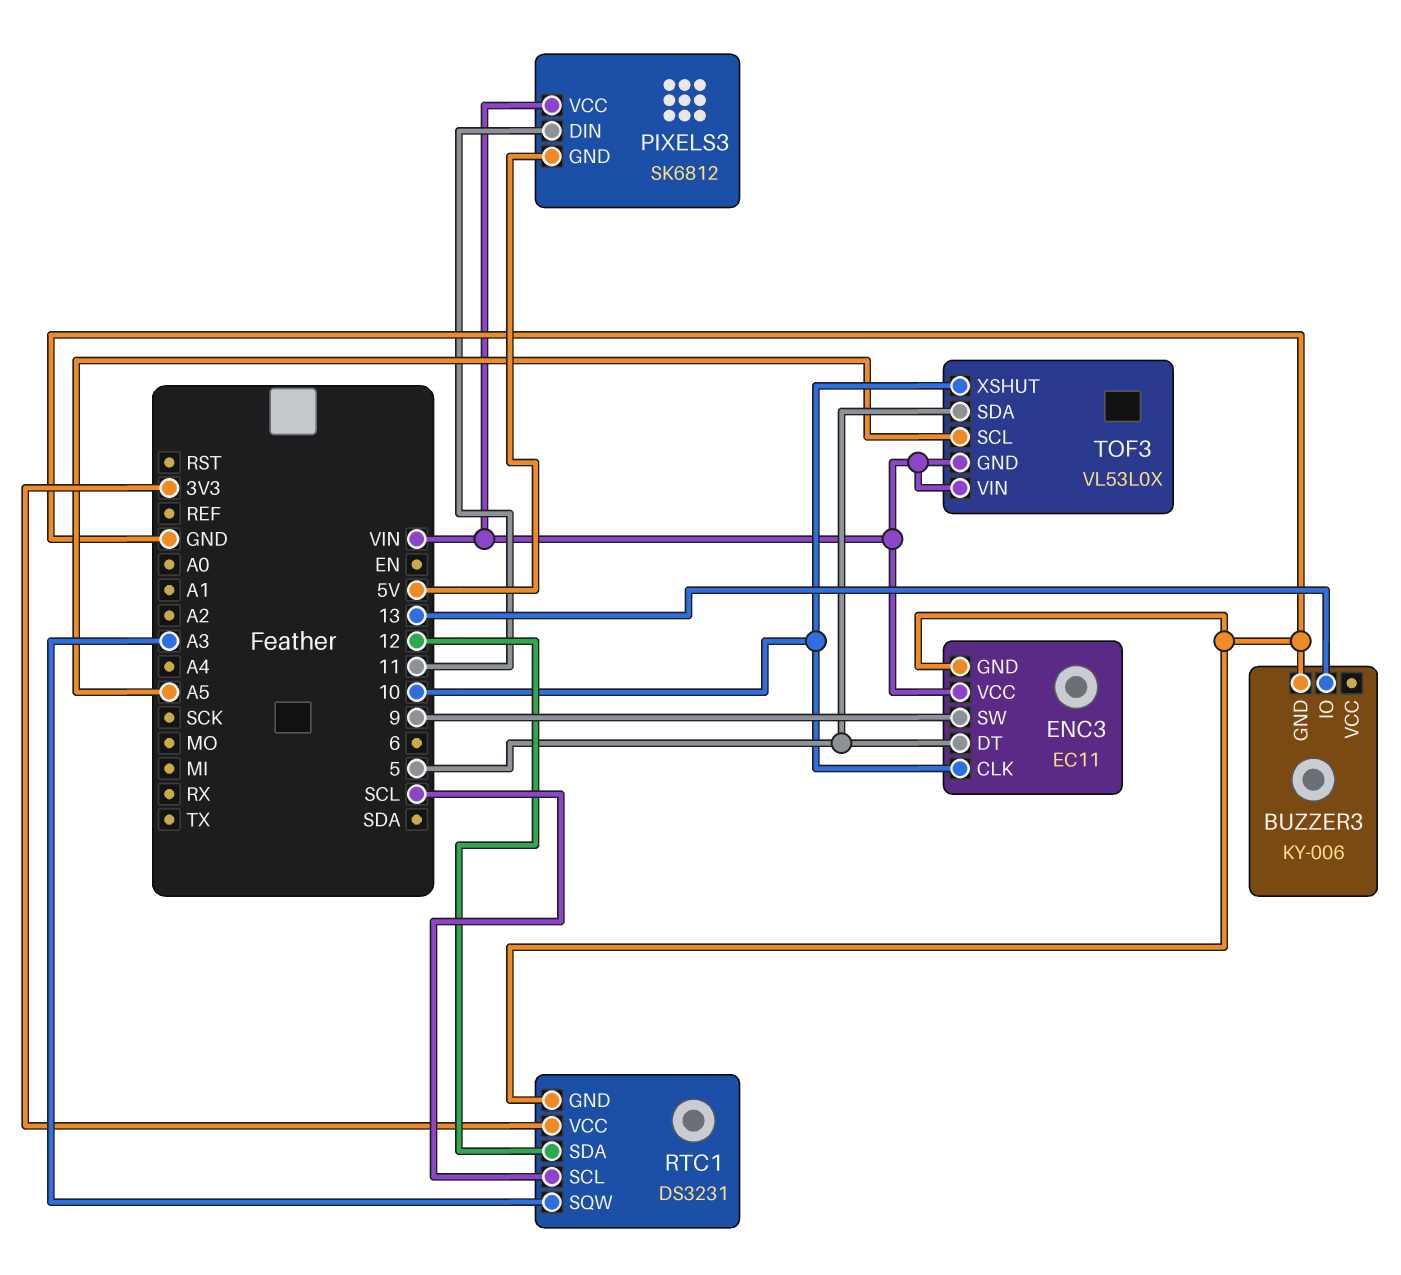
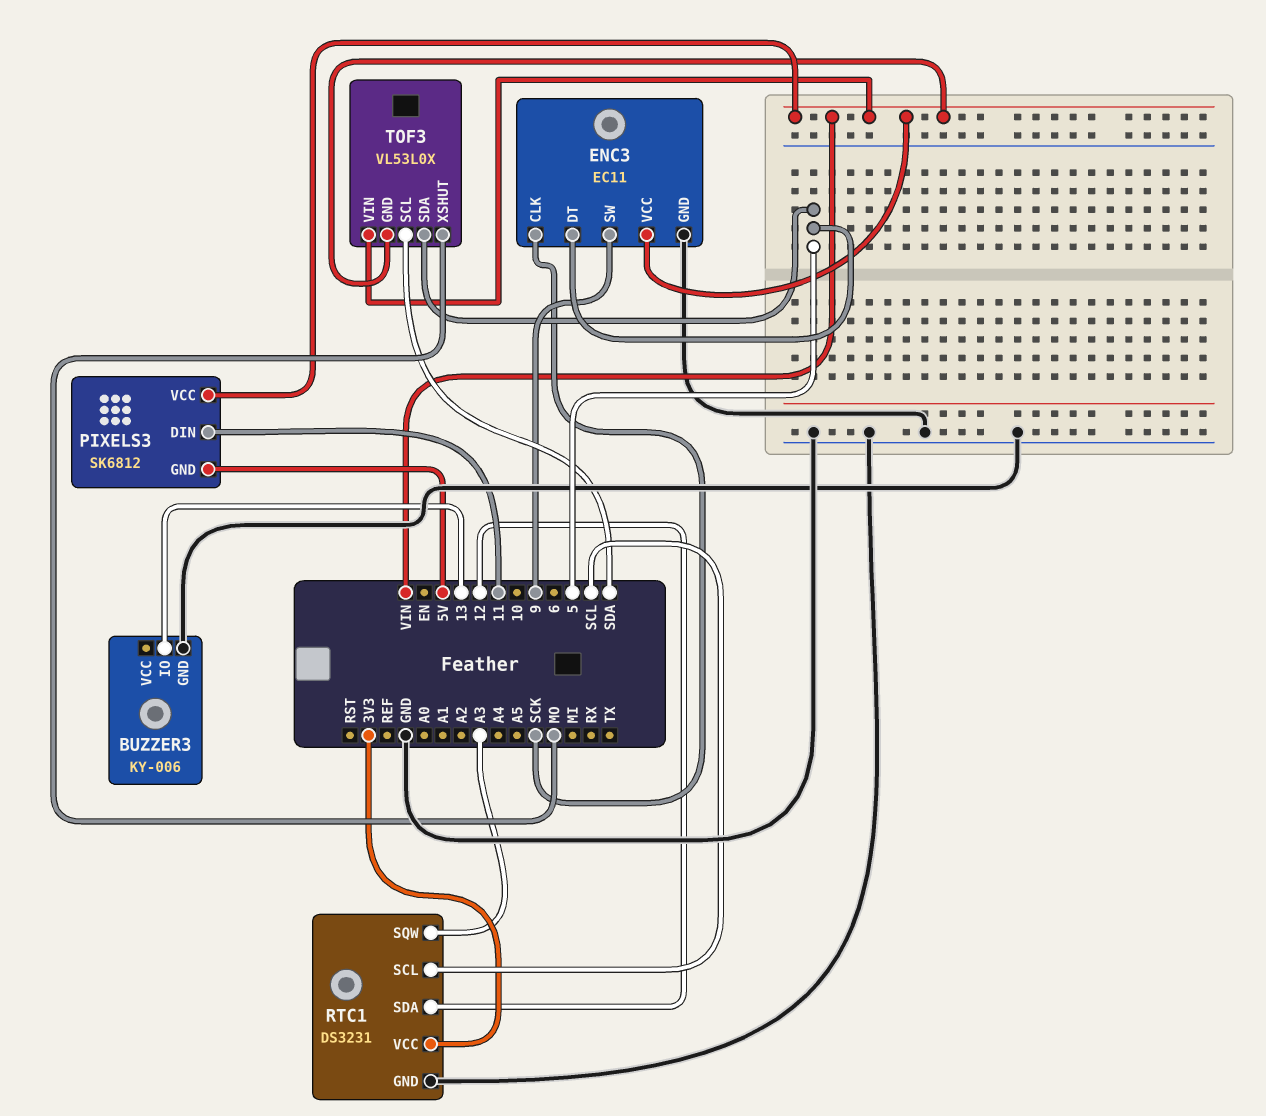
ENC3 pin CLK: 10 -> SCK
TOF3 pin SCL: A5 -> SDA
TOF3 pin XSHUT: 10 -> MO

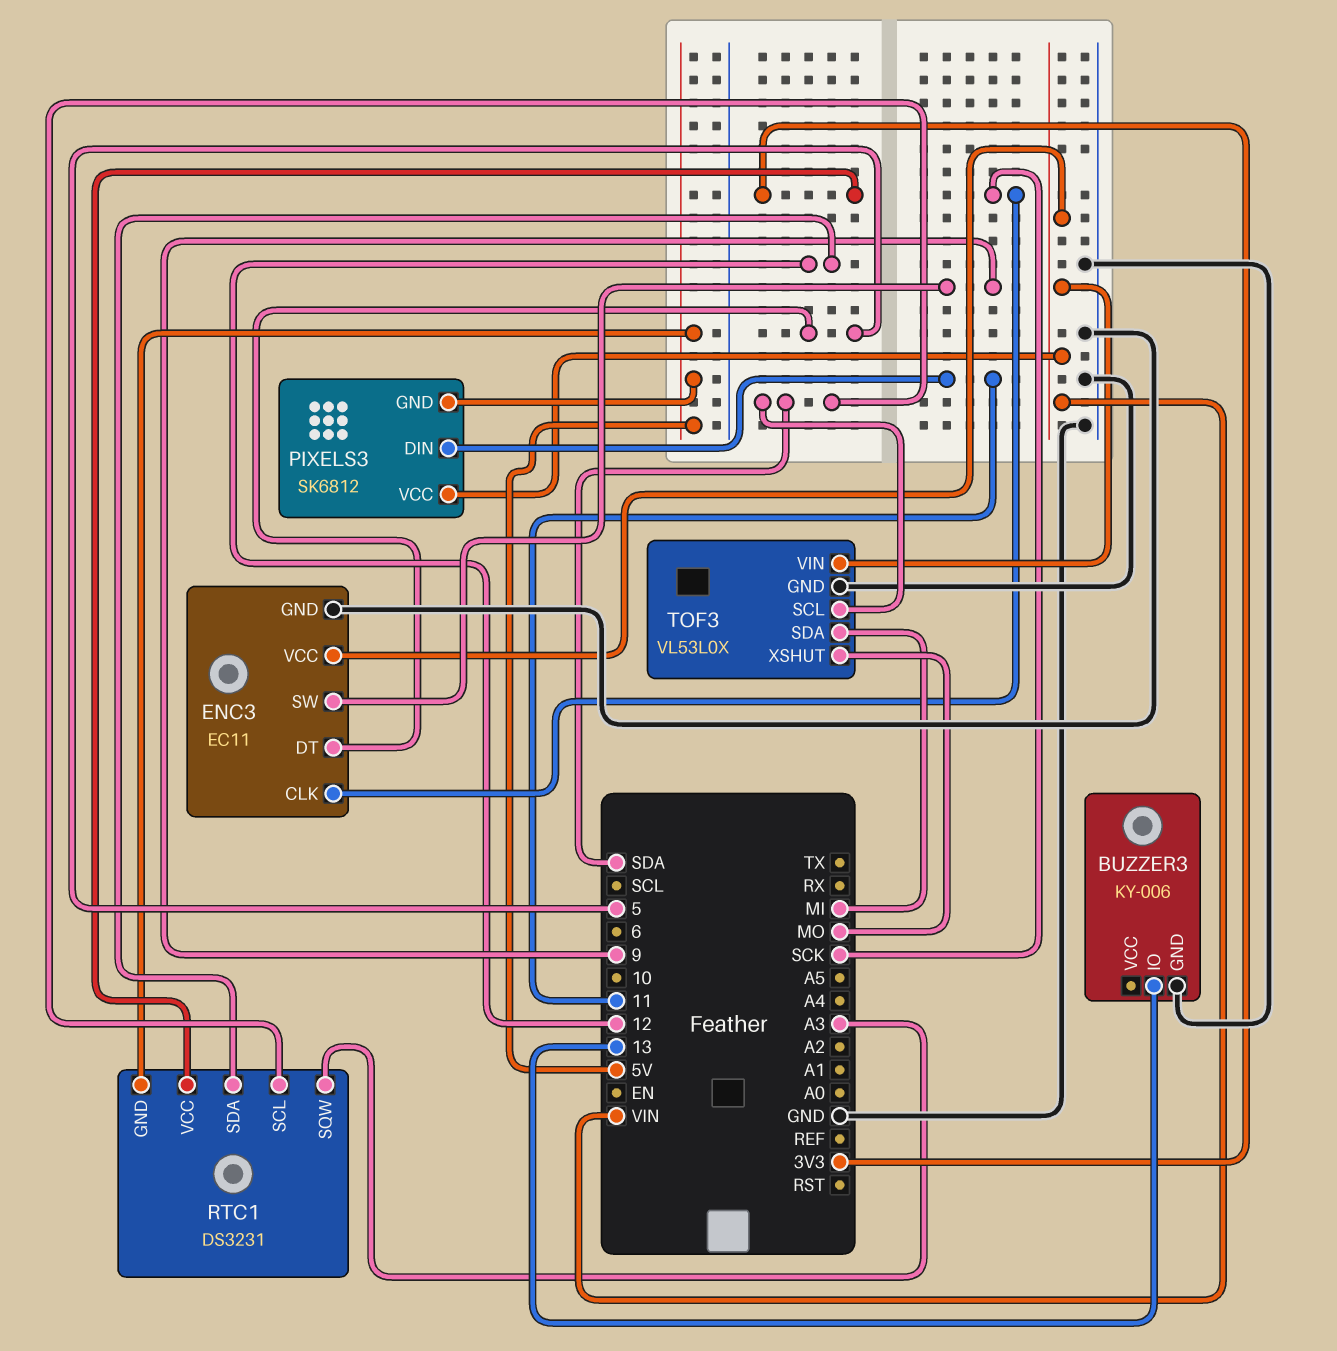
RTC1 pin GND: GND -> 5V
RTC1 pin SCL: SCL -> SDA
TOF3 pin GND: VIN -> GND
TOF3 pin SDA: 5 -> MI

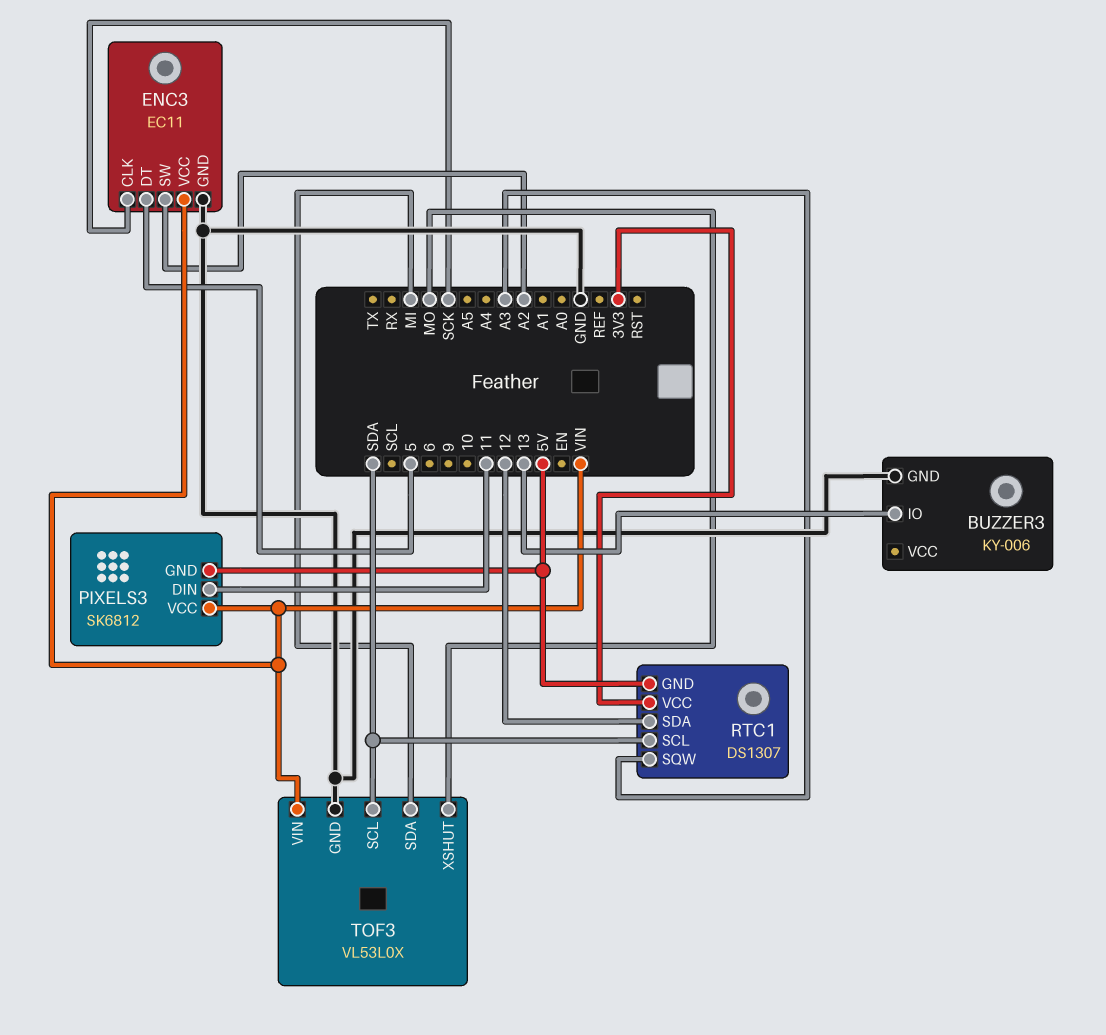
ENC3 pin SW: 9 -> A2
RTC1: DS3231 -> DS1307

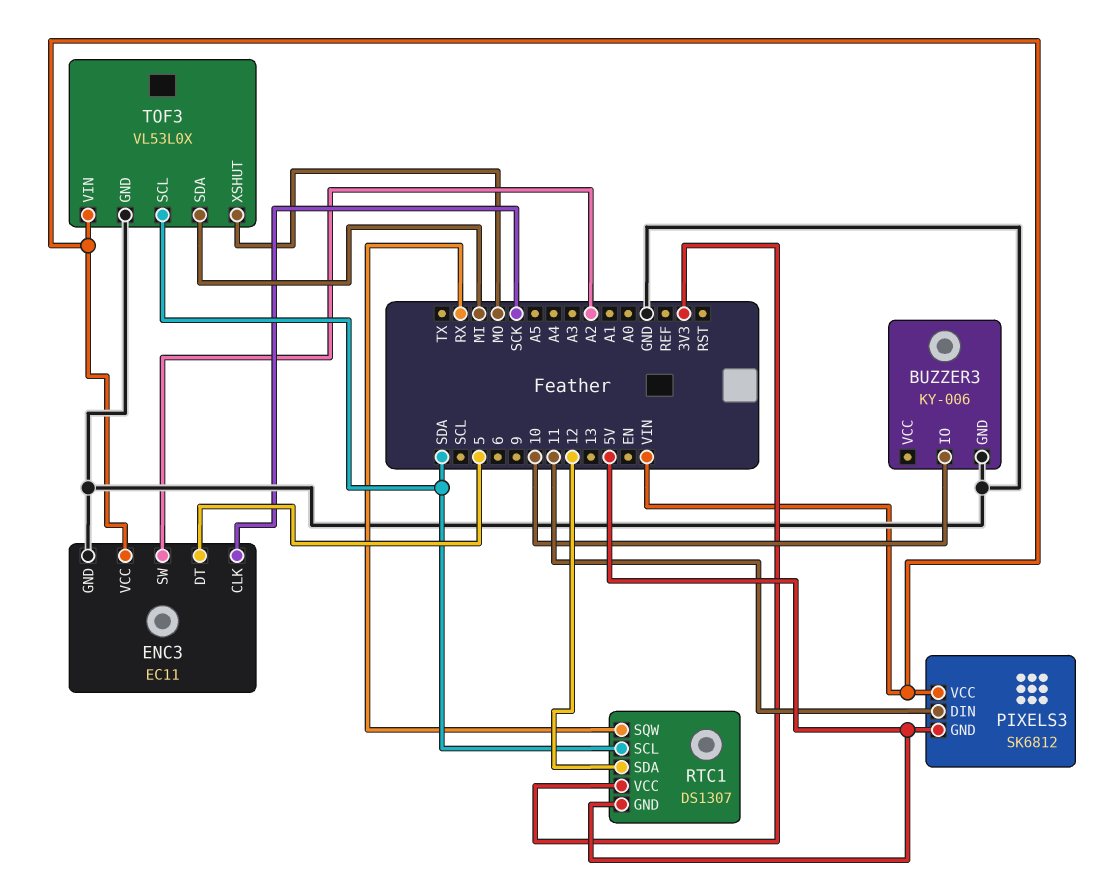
BUZZER3 pin IO: 13 -> 10
RTC1 pin SQW: A3 -> RX

